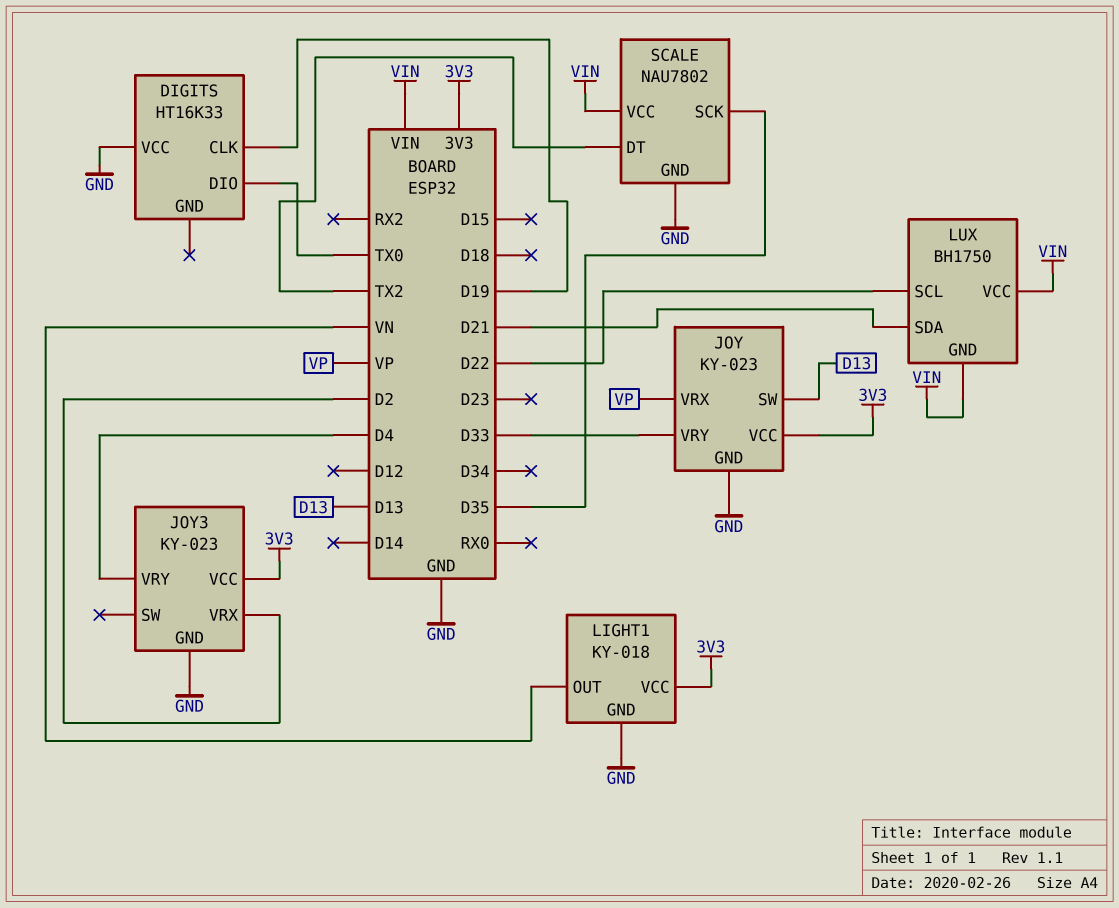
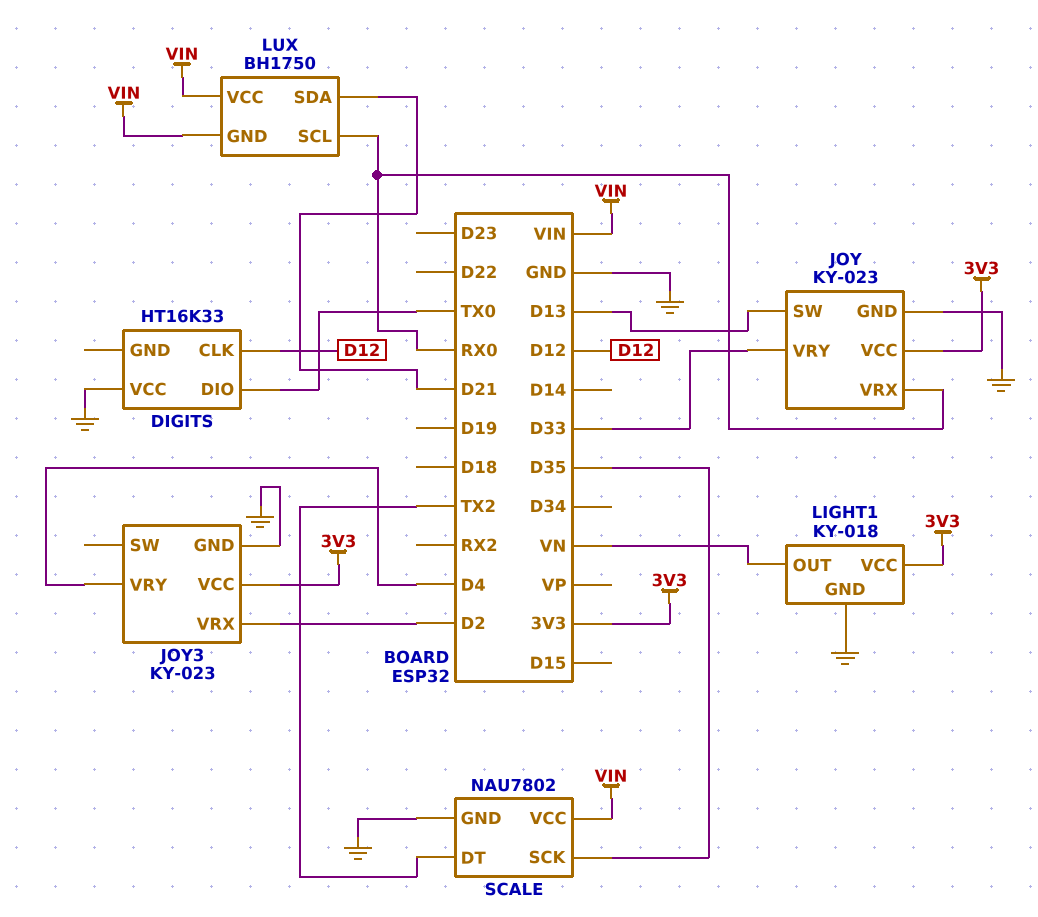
DIGITS pin CLK: D19 -> D12
JOY pin VRX: VP -> RX0
LUX pin SCL: D22 -> RX0

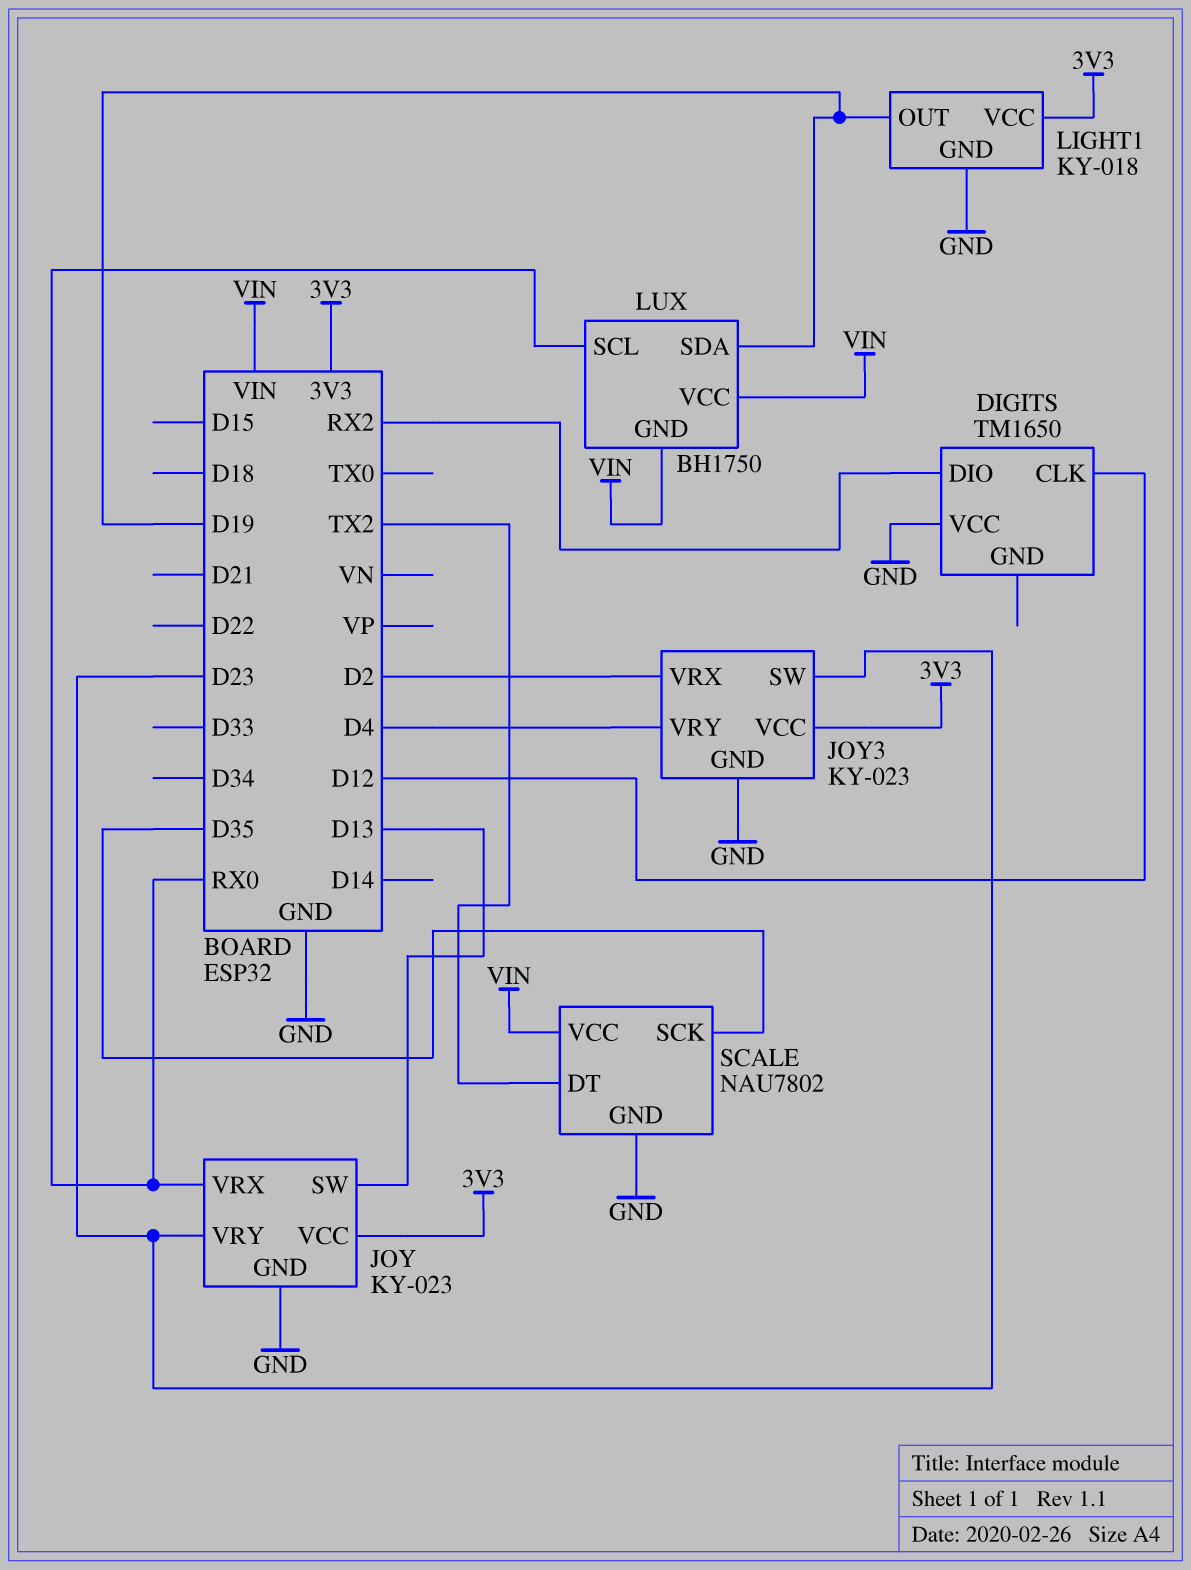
DIGITS: HT16K33 -> TM1650
DIGITS pin DIO: TX0 -> RX2
JOY pin VRY: D33 -> D23
JOY3 pin SW: none -> D23
LIGHT1 pin OUT: VN -> D19
LUX pin SDA: D21 -> D19

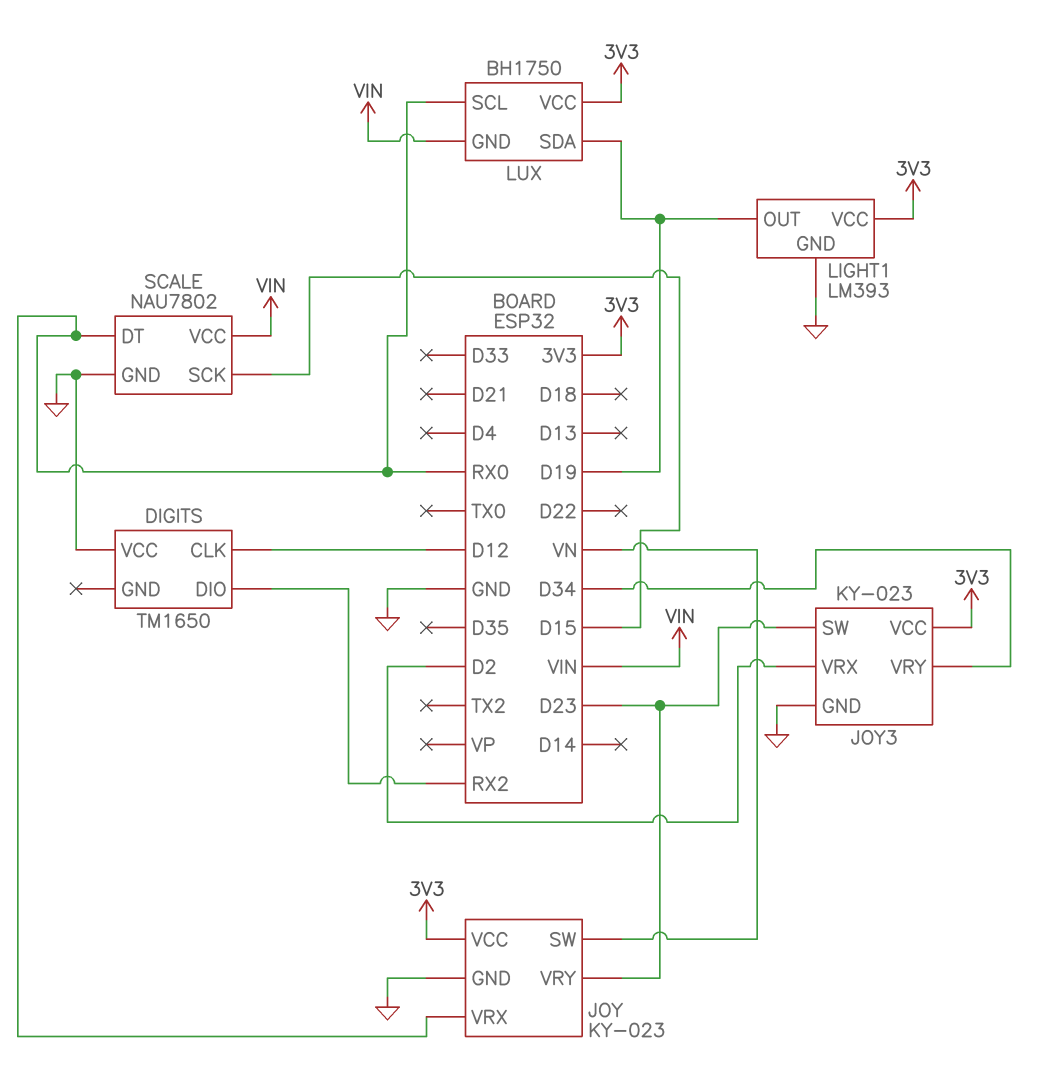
JOY pin SW: D13 -> VN
JOY3 pin VRY: D4 -> D34
LIGHT1: KY-018 -> LM393
LUX pin VCC: VIN -> 3V3
SCALE pin DT: TX2 -> RX0
SCALE pin SCK: D35 -> D15

